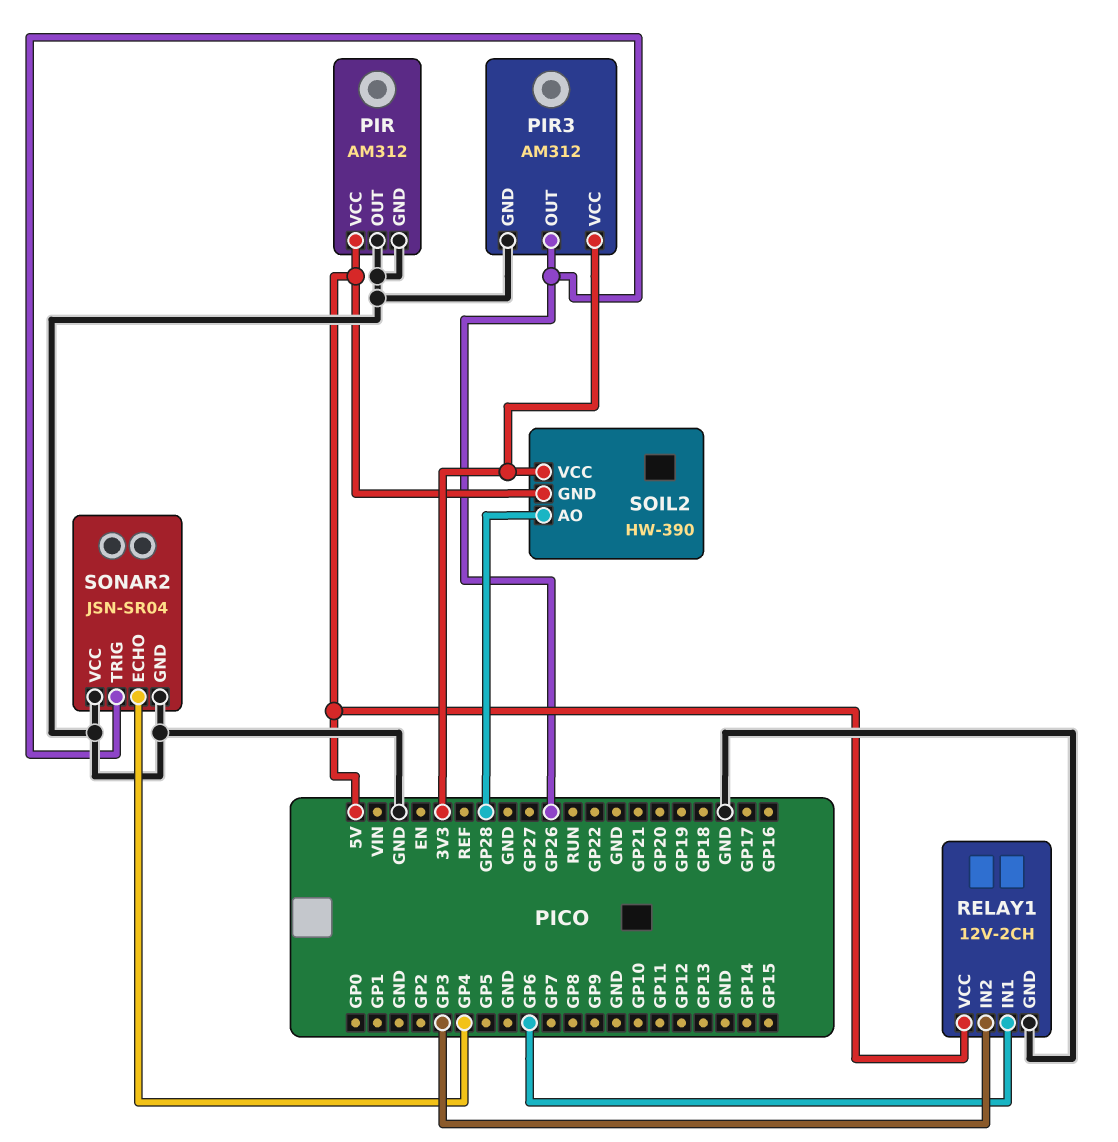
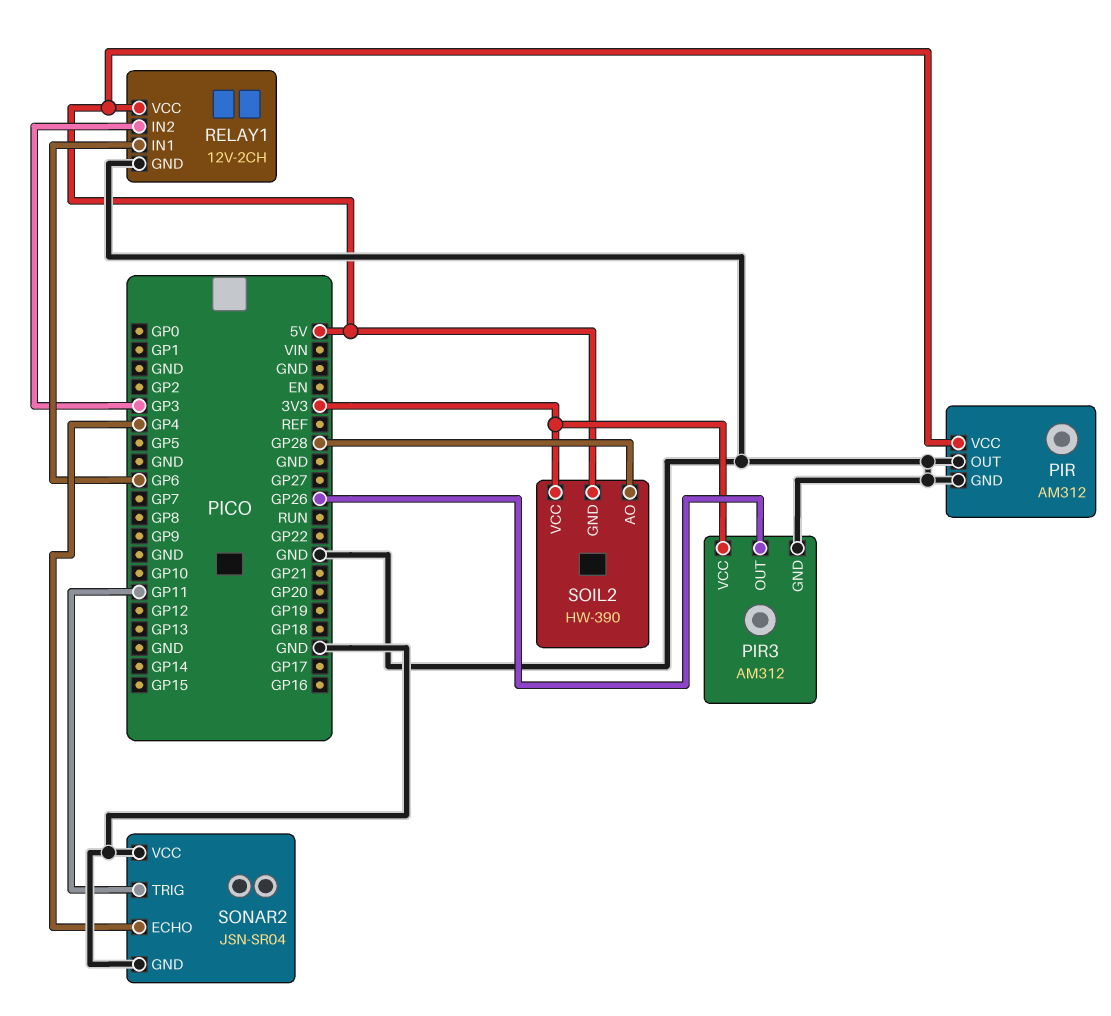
SONAR2 pin TRIG: GP26 -> GP11

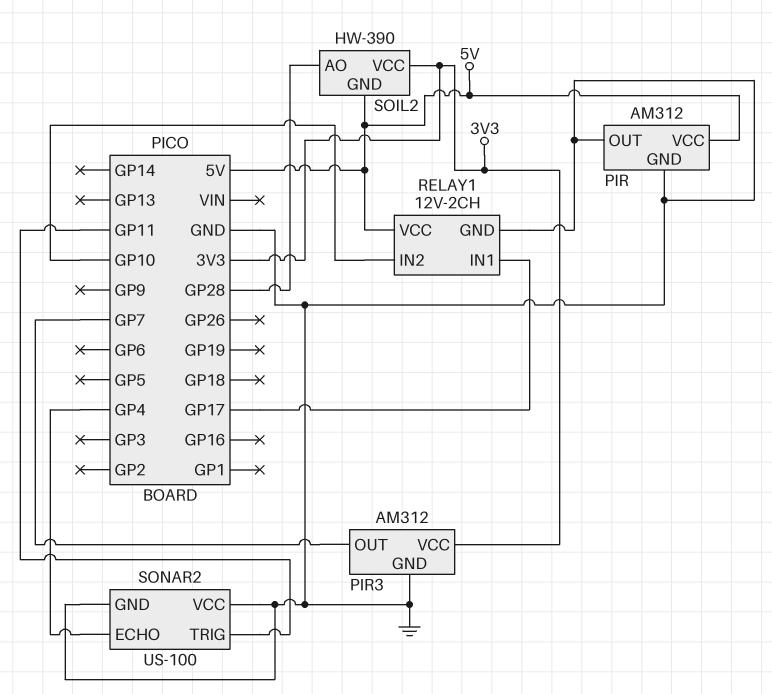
PIR3 pin OUT: GP26 -> GP7
RELAY1 pin IN1: GP6 -> GP17
RELAY1 pin IN2: GP3 -> GP10
SONAR2: JSN-SR04 -> US-100

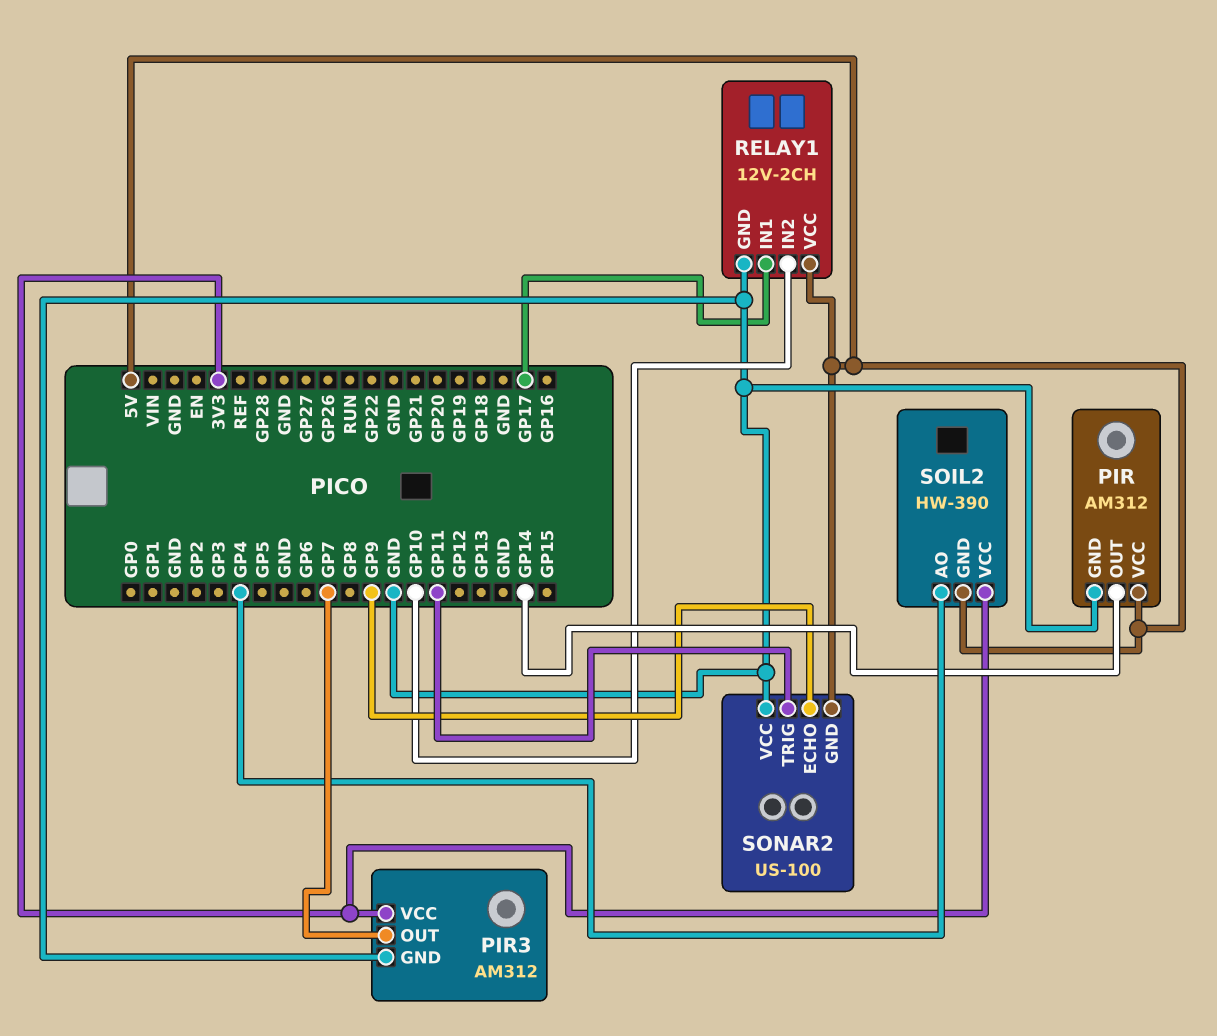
PIR pin OUT: GND -> GP14
SOIL2 pin AO: GP28 -> GP4
SONAR2 pin ECHO: GP4 -> GP9
SONAR2 pin GND: GND -> 5V

